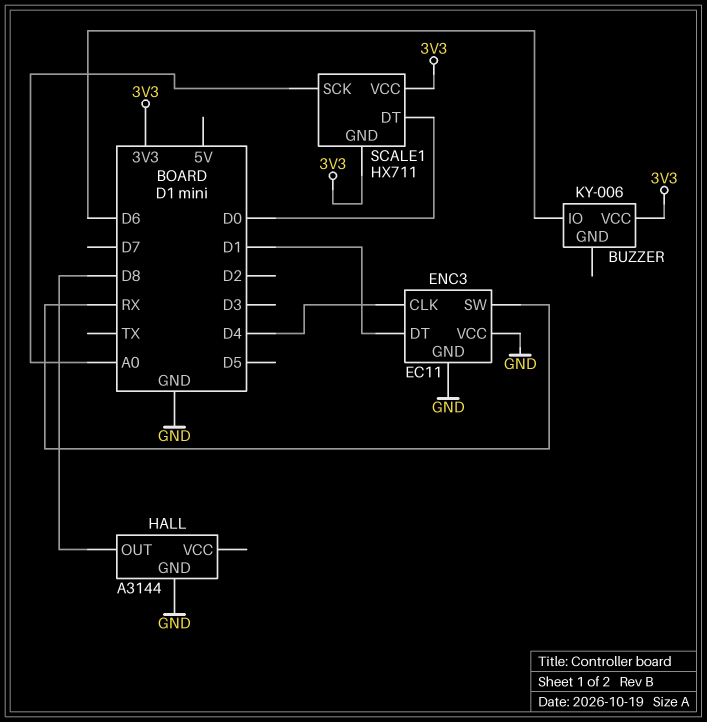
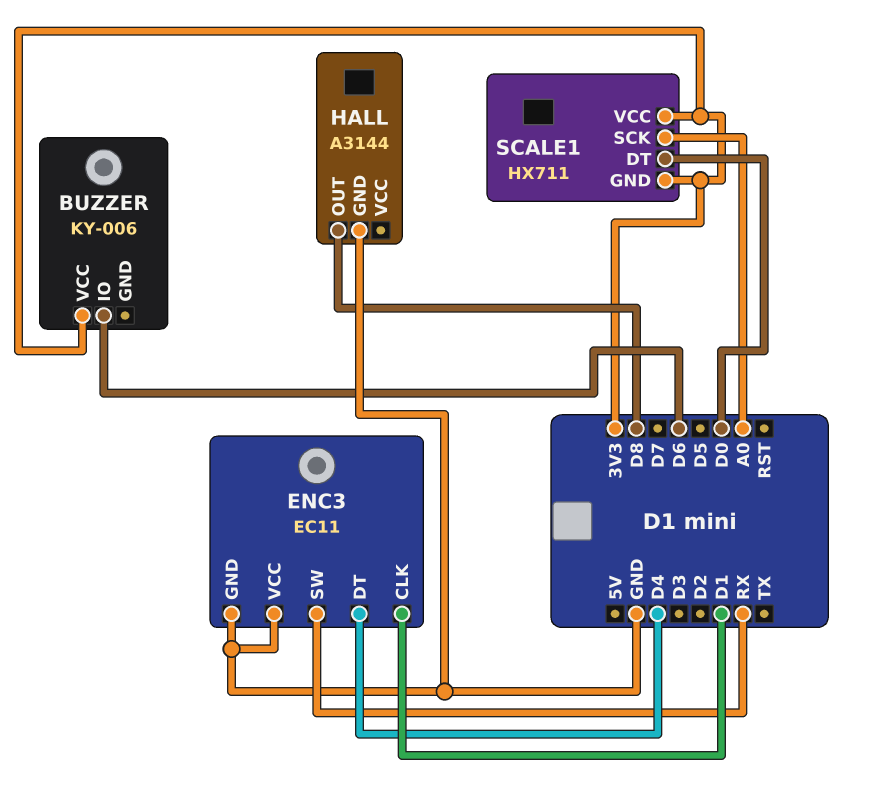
ENC3 pin CLK: D4 -> D1
ENC3 pin DT: D1 -> D4

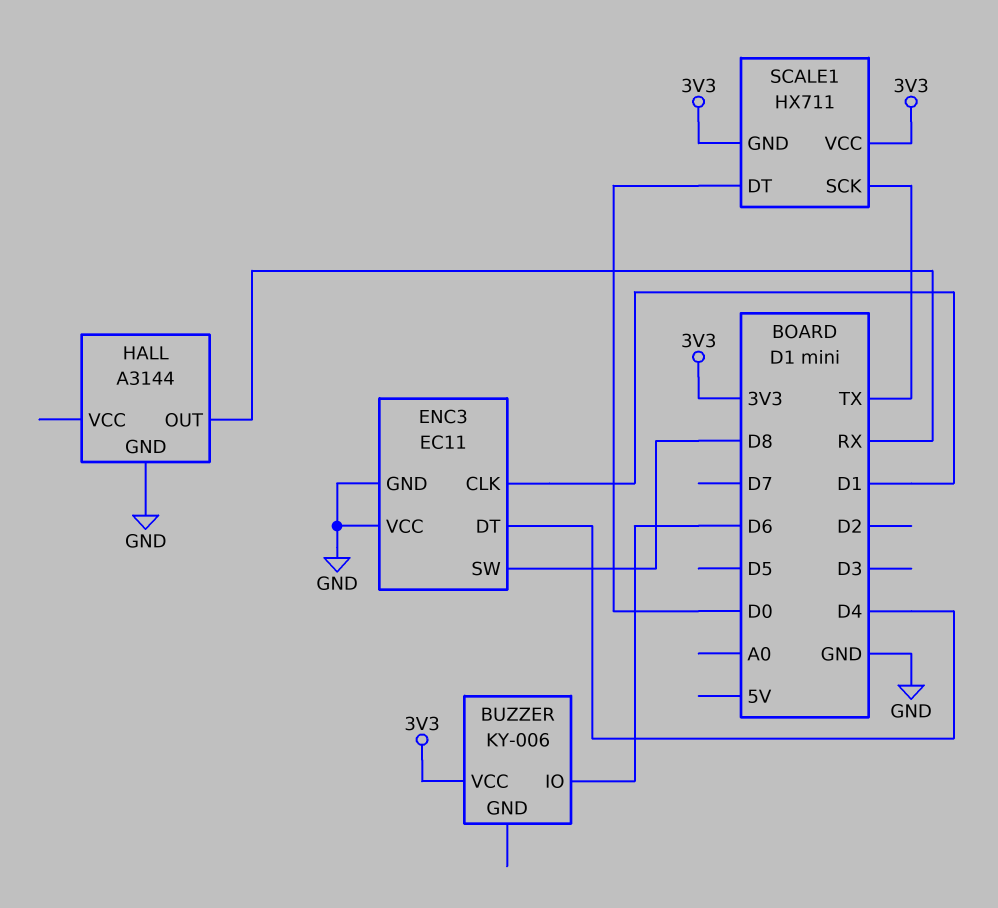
ENC3 pin SW: RX -> D8
HALL pin OUT: D8 -> RX
SCALE1 pin SCK: A0 -> TX

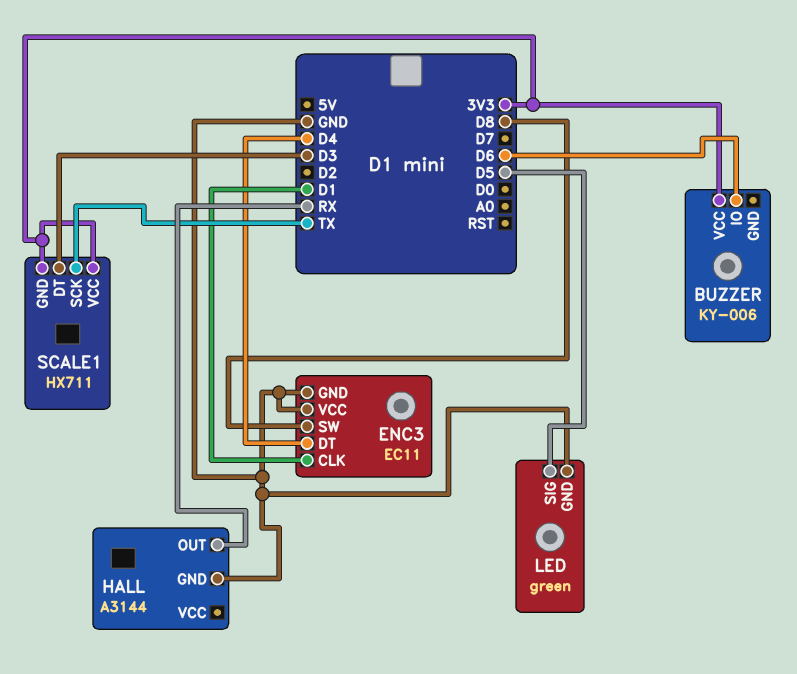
LED: none -> green
LED pin GND: none -> GND
LED pin SIG: none -> D5
SCALE1 pin DT: D0 -> D3

